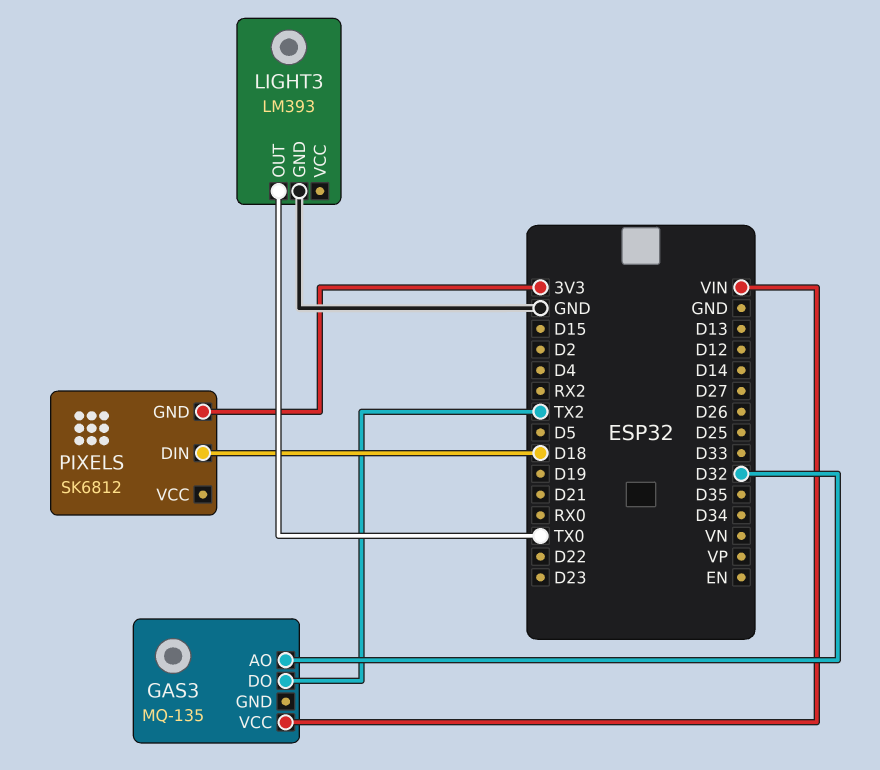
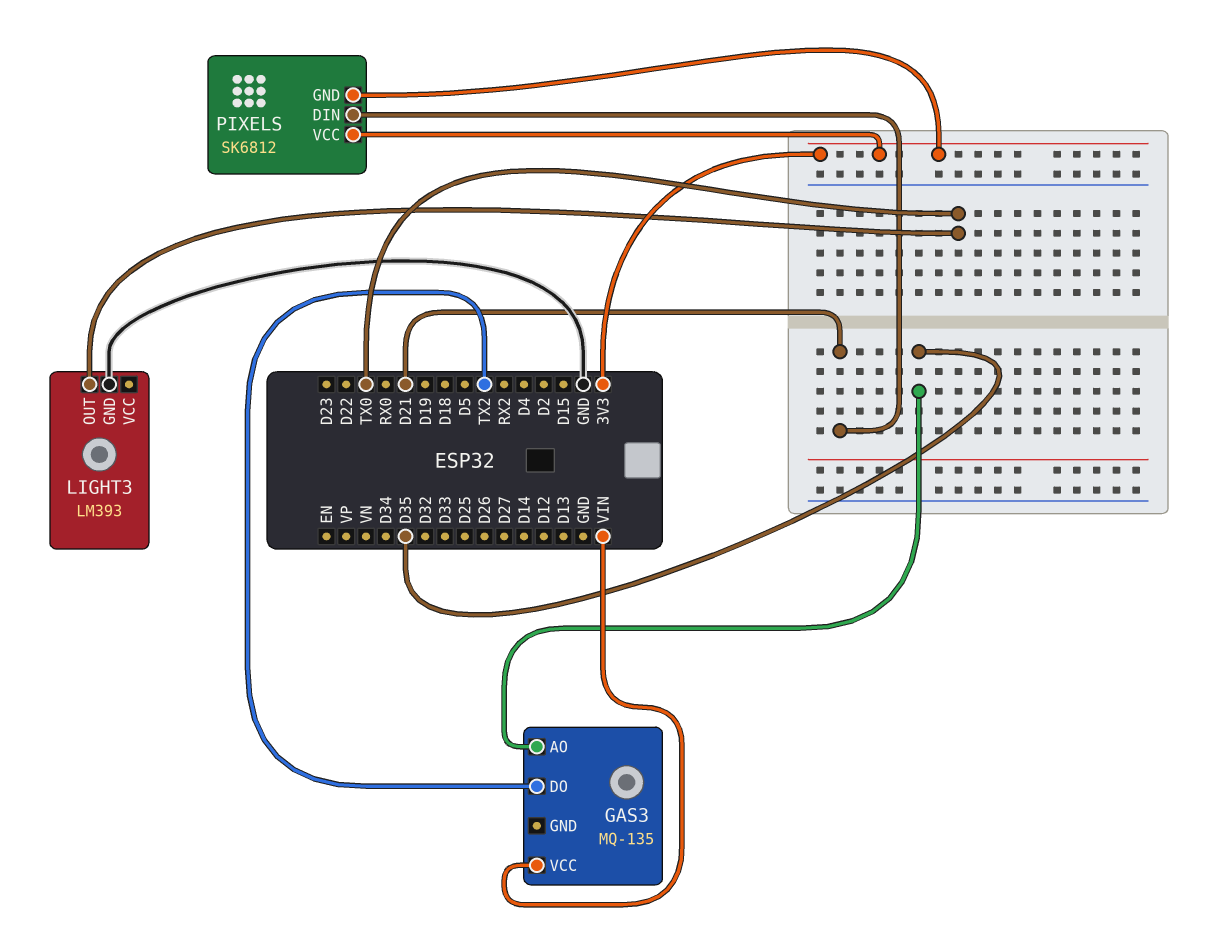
GAS3 pin AO: D32 -> D35
PIXELS pin DIN: D18 -> D21
PIXELS pin VCC: none -> 3V3

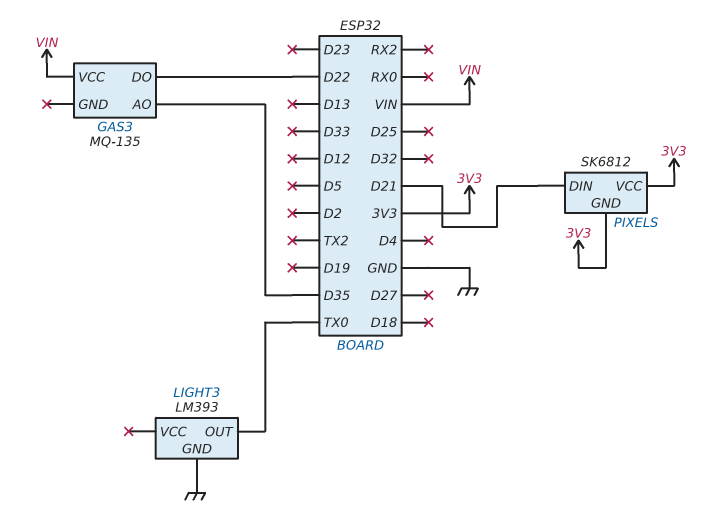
GAS3 pin DO: TX2 -> D22

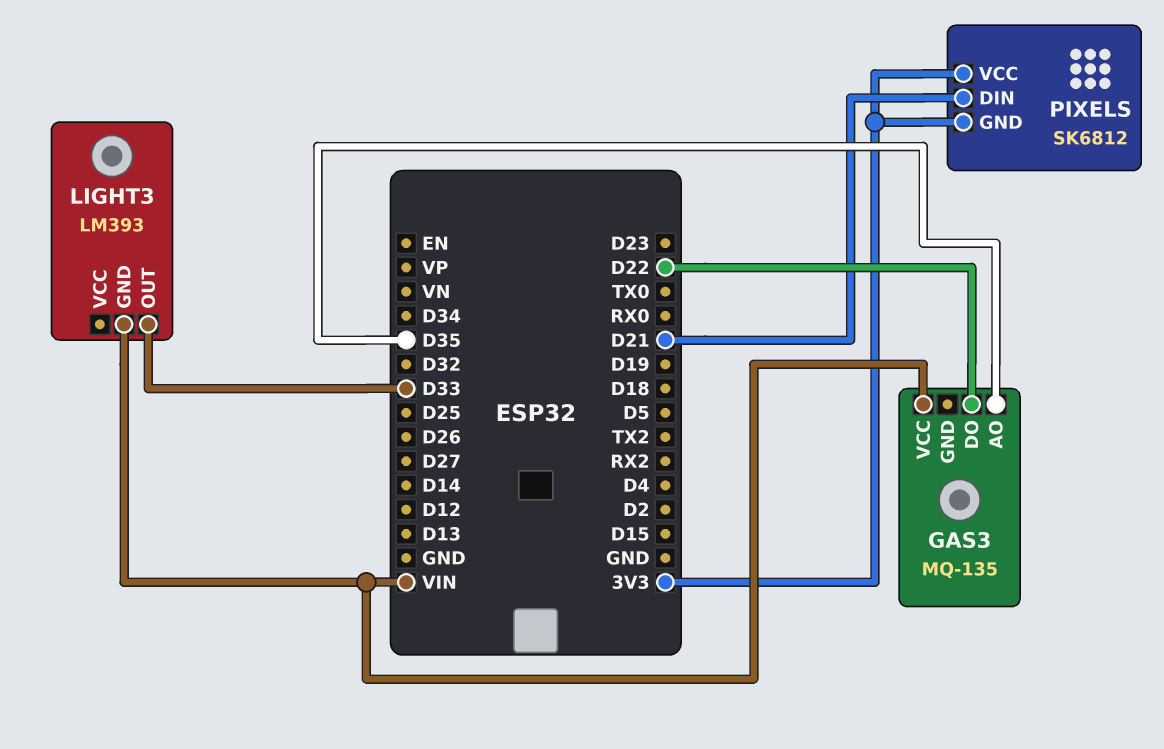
LIGHT3 pin GND: GND -> VIN
LIGHT3 pin OUT: TX0 -> D33

